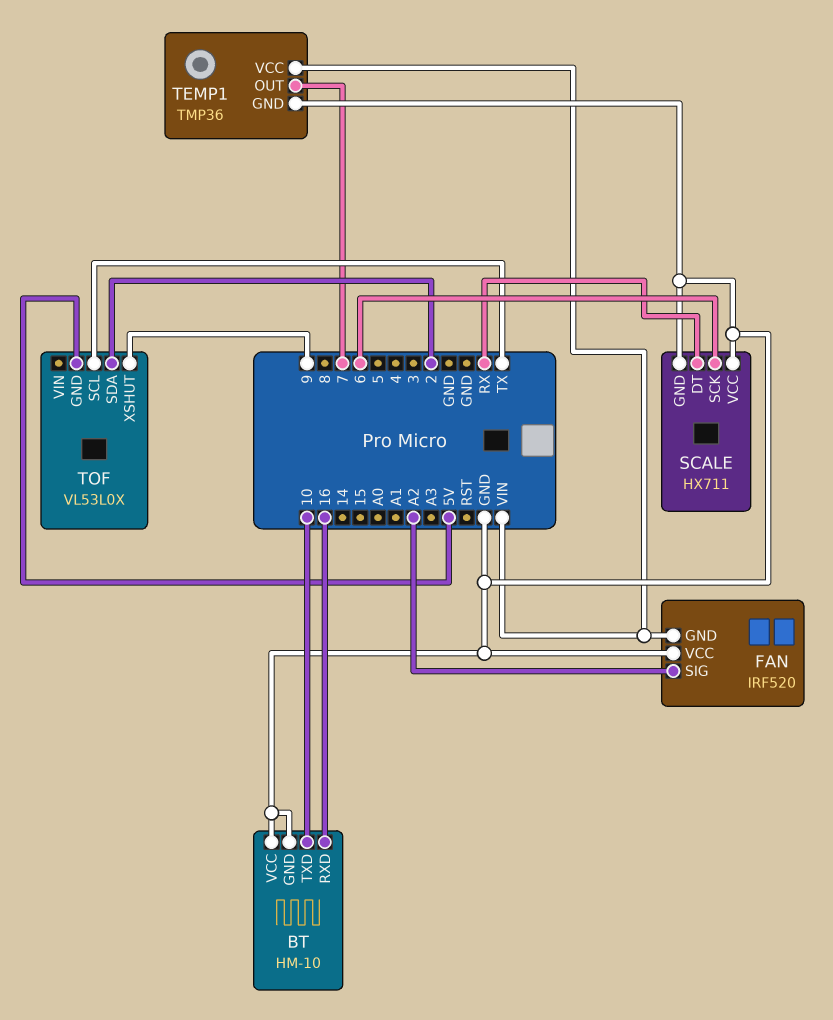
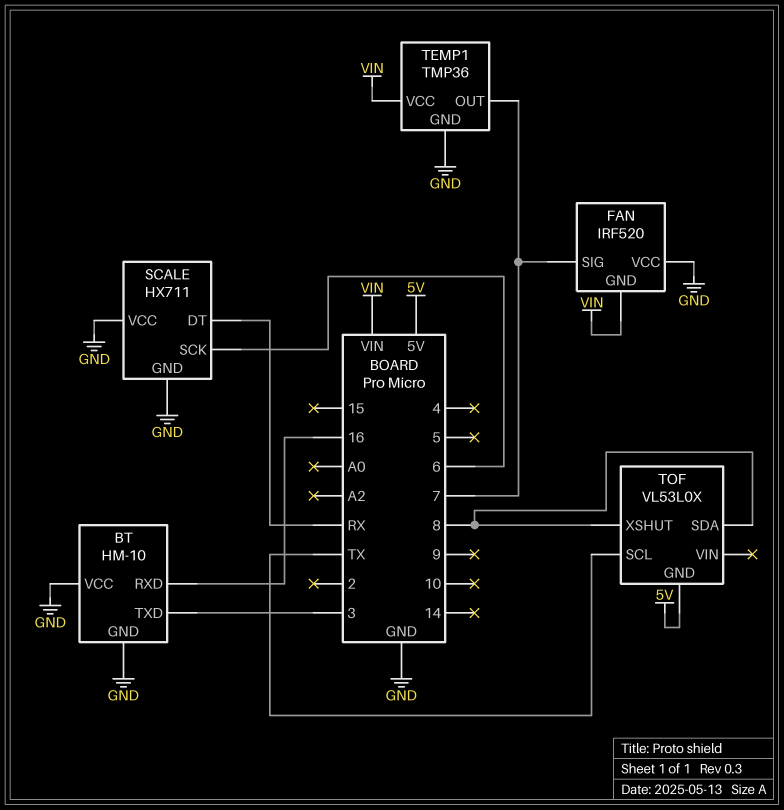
BT pin TXD: 10 -> 3
FAN pin SIG: A2 -> 7
TOF pin SDA: 2 -> 8
TOF pin XSHUT: 9 -> 8

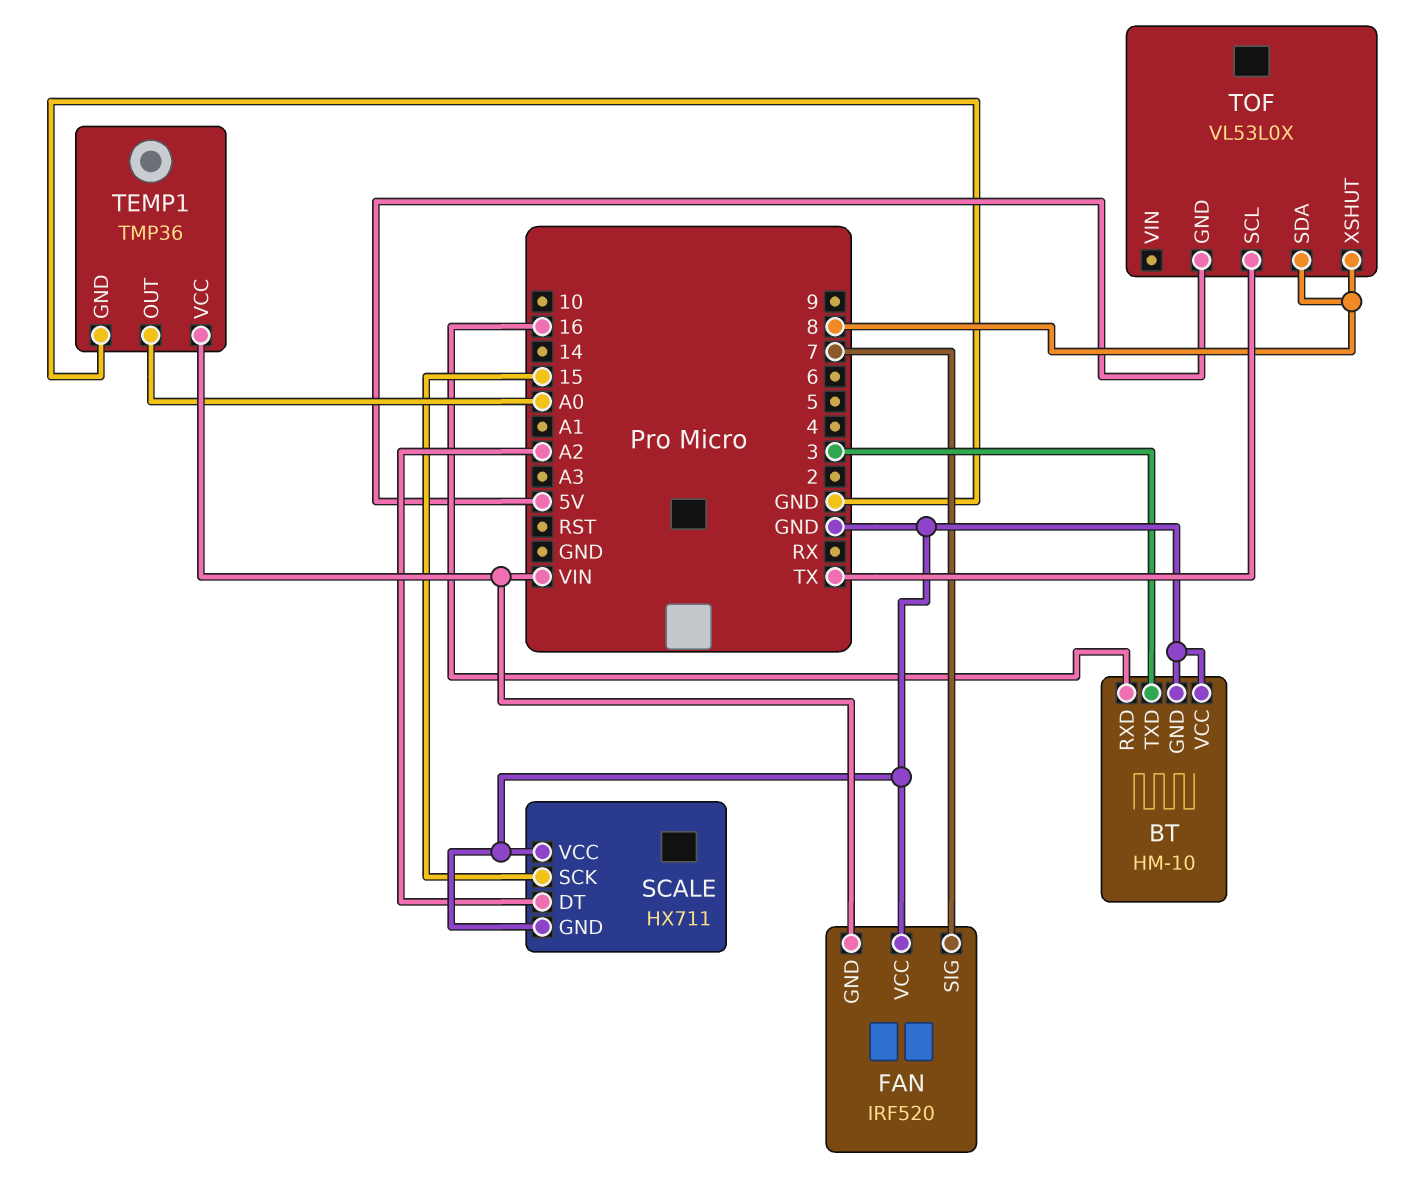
SCALE pin DT: RX -> A2
SCALE pin SCK: 6 -> 15
TEMP1 pin OUT: 7 -> A0

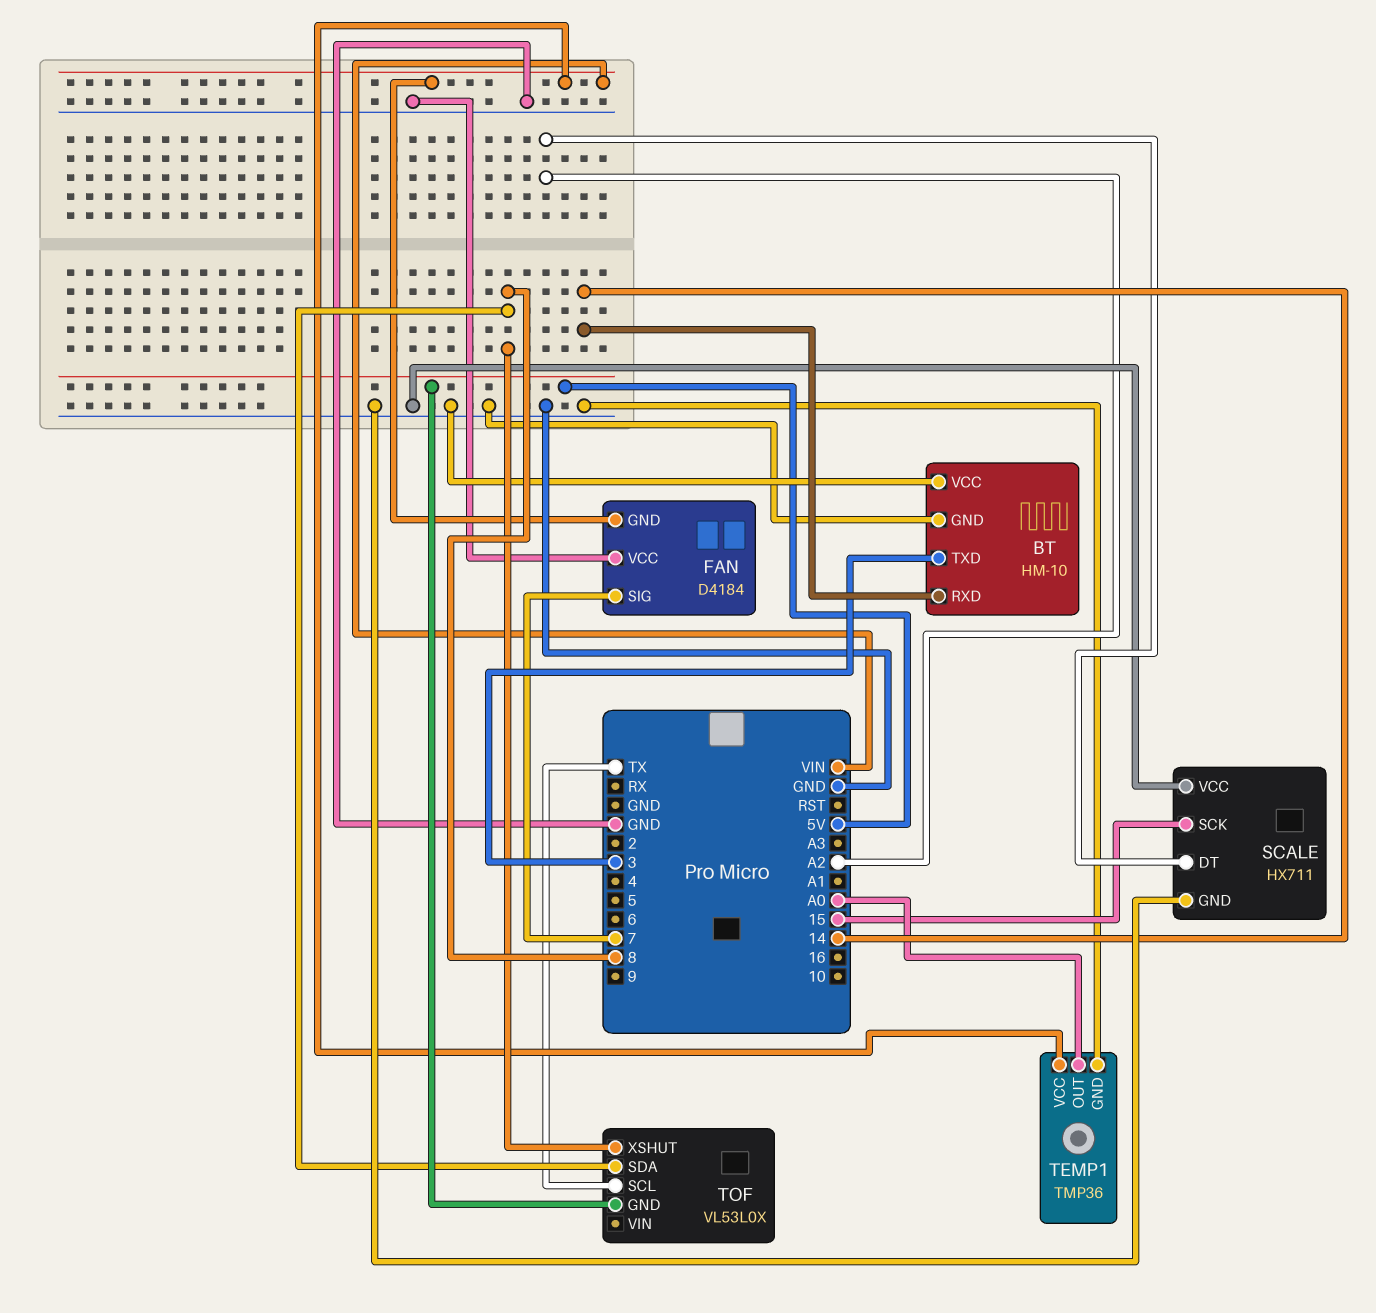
BT pin RXD: 16 -> 14
FAN: IRF520 -> D4184

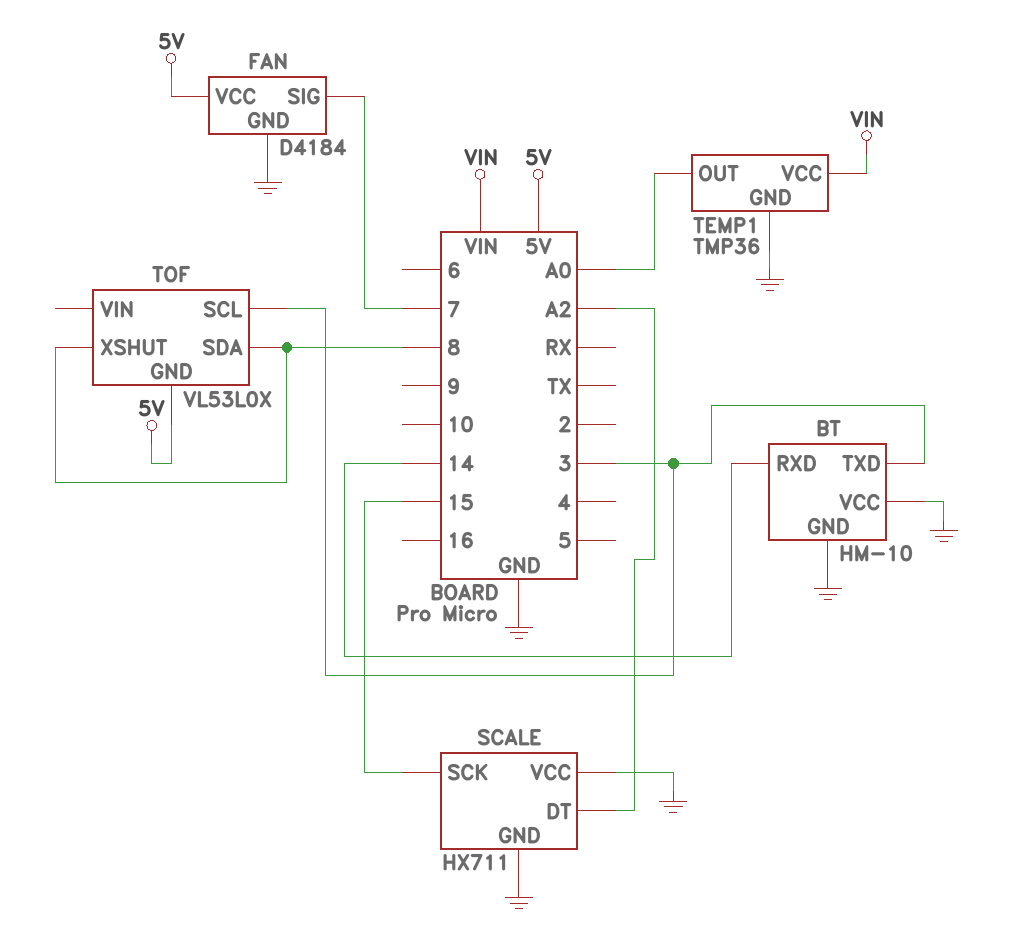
FAN pin GND: VIN -> GND
FAN pin VCC: GND -> 5V
TOF pin SCL: TX -> 3

